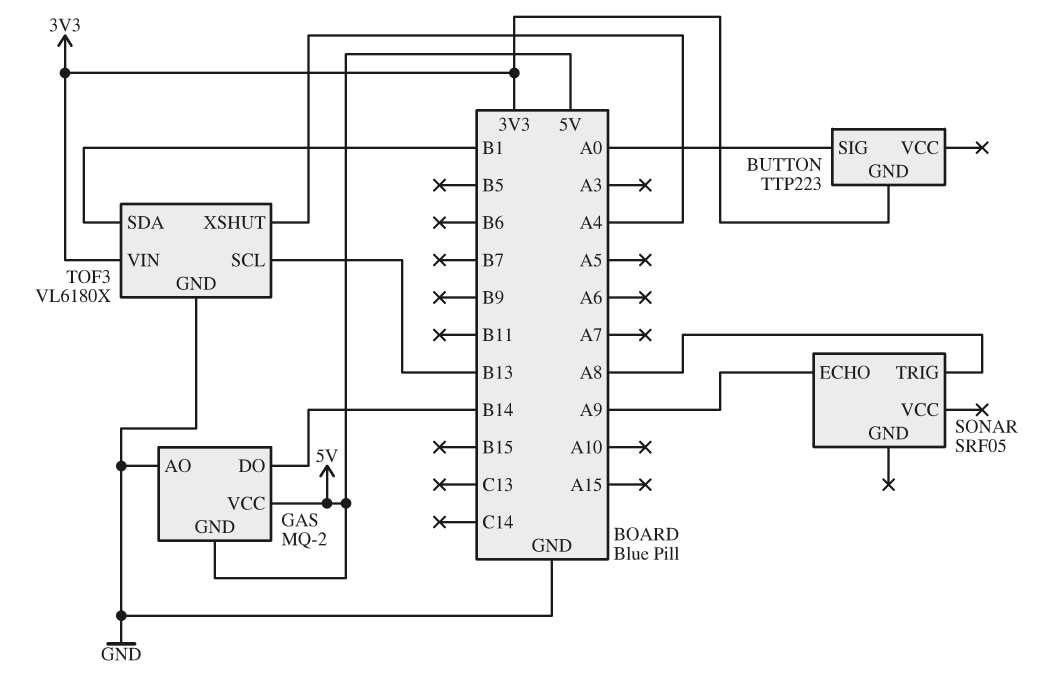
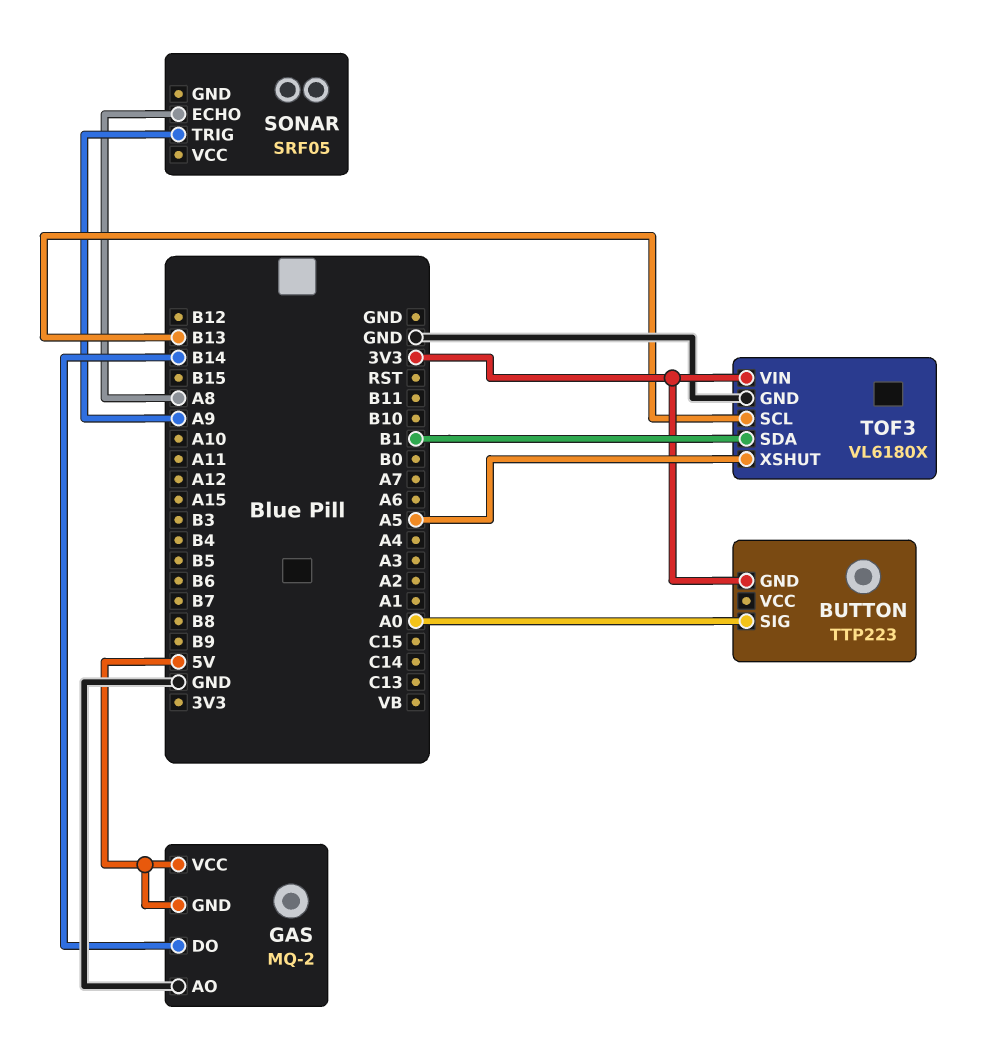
SONAR pin ECHO: A9 -> A8
SONAR pin TRIG: A8 -> A9
TOF3 pin XSHUT: A4 -> A5

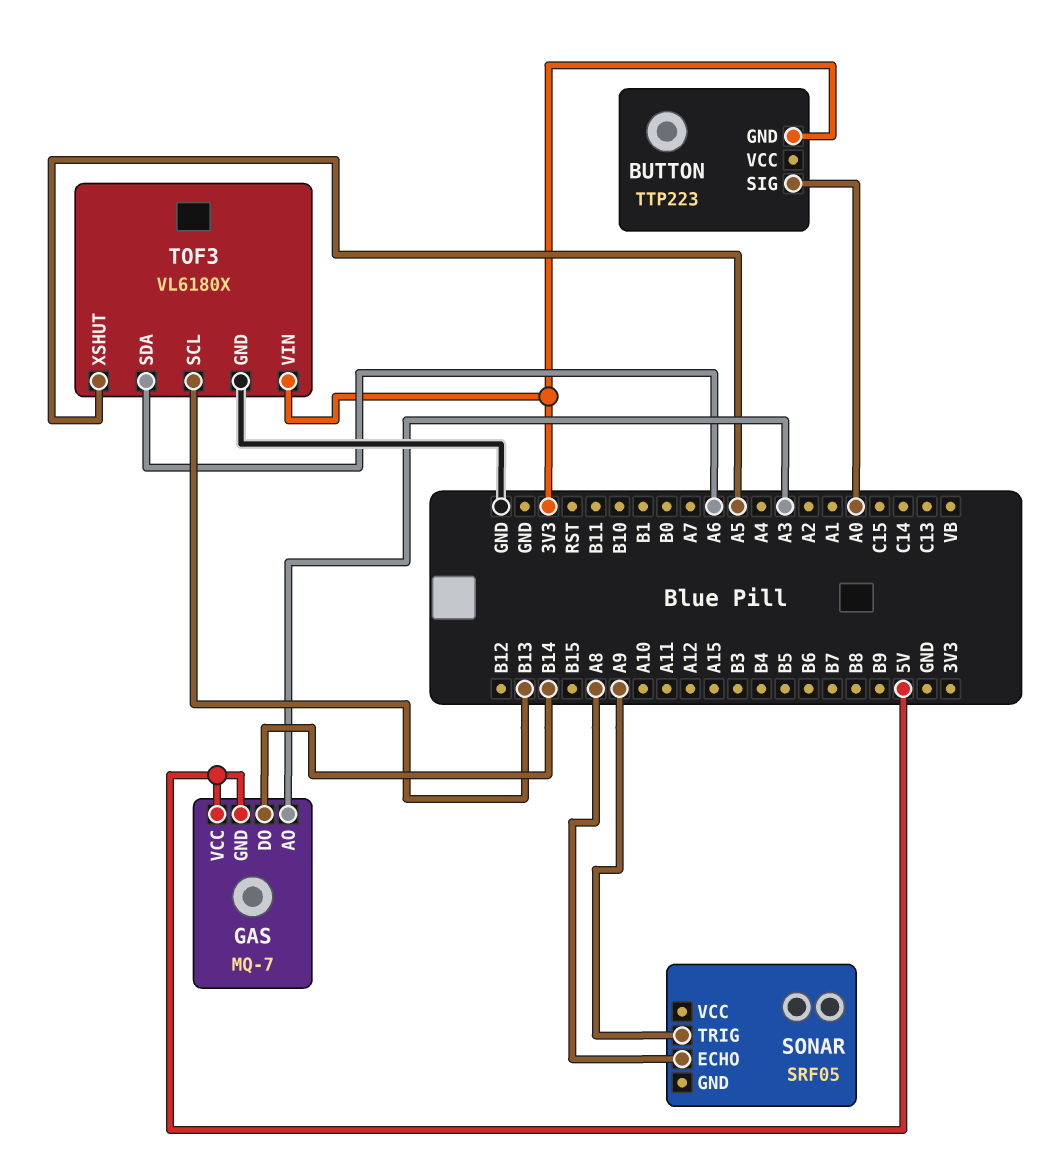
GAS: MQ-2 -> MQ-7
GAS pin AO: GND -> A3
TOF3 pin SDA: B1 -> A6

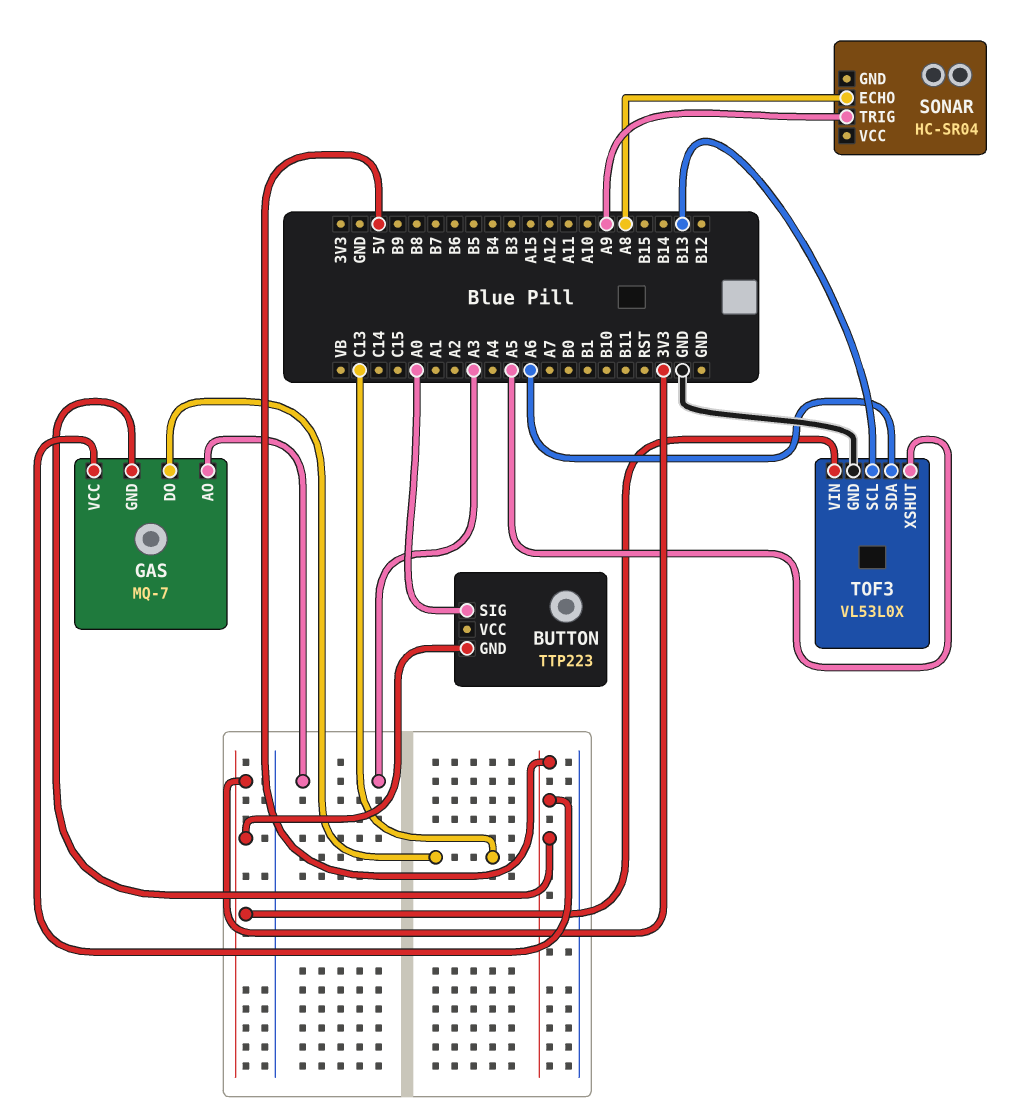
GAS pin DO: B14 -> C13
SONAR: SRF05 -> HC-SR04
TOF3: VL6180X -> VL53L0X

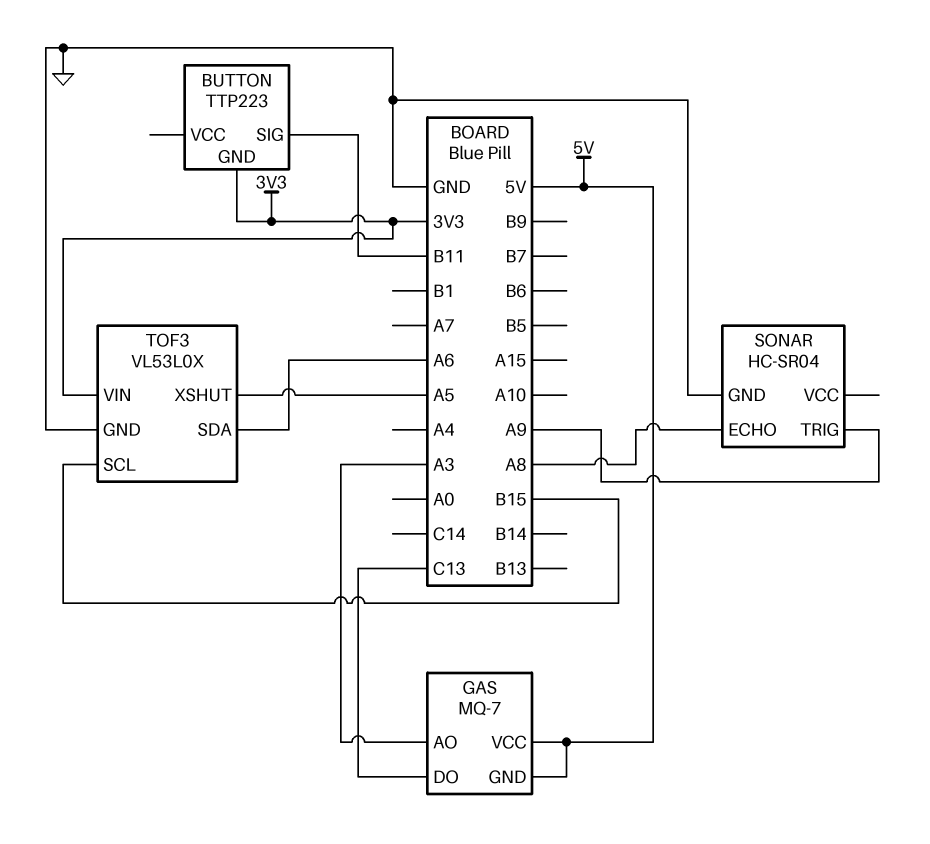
BUTTON pin SIG: A0 -> B11
SONAR pin GND: none -> GND
TOF3 pin SCL: B13 -> B15

